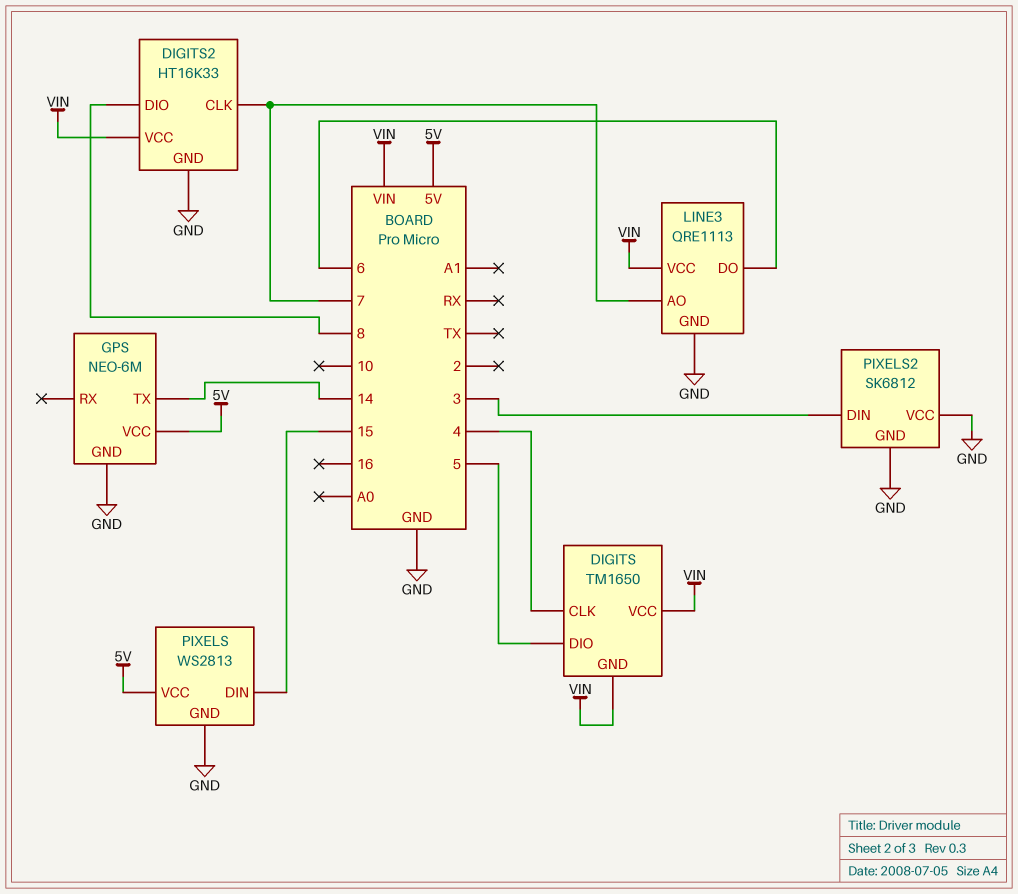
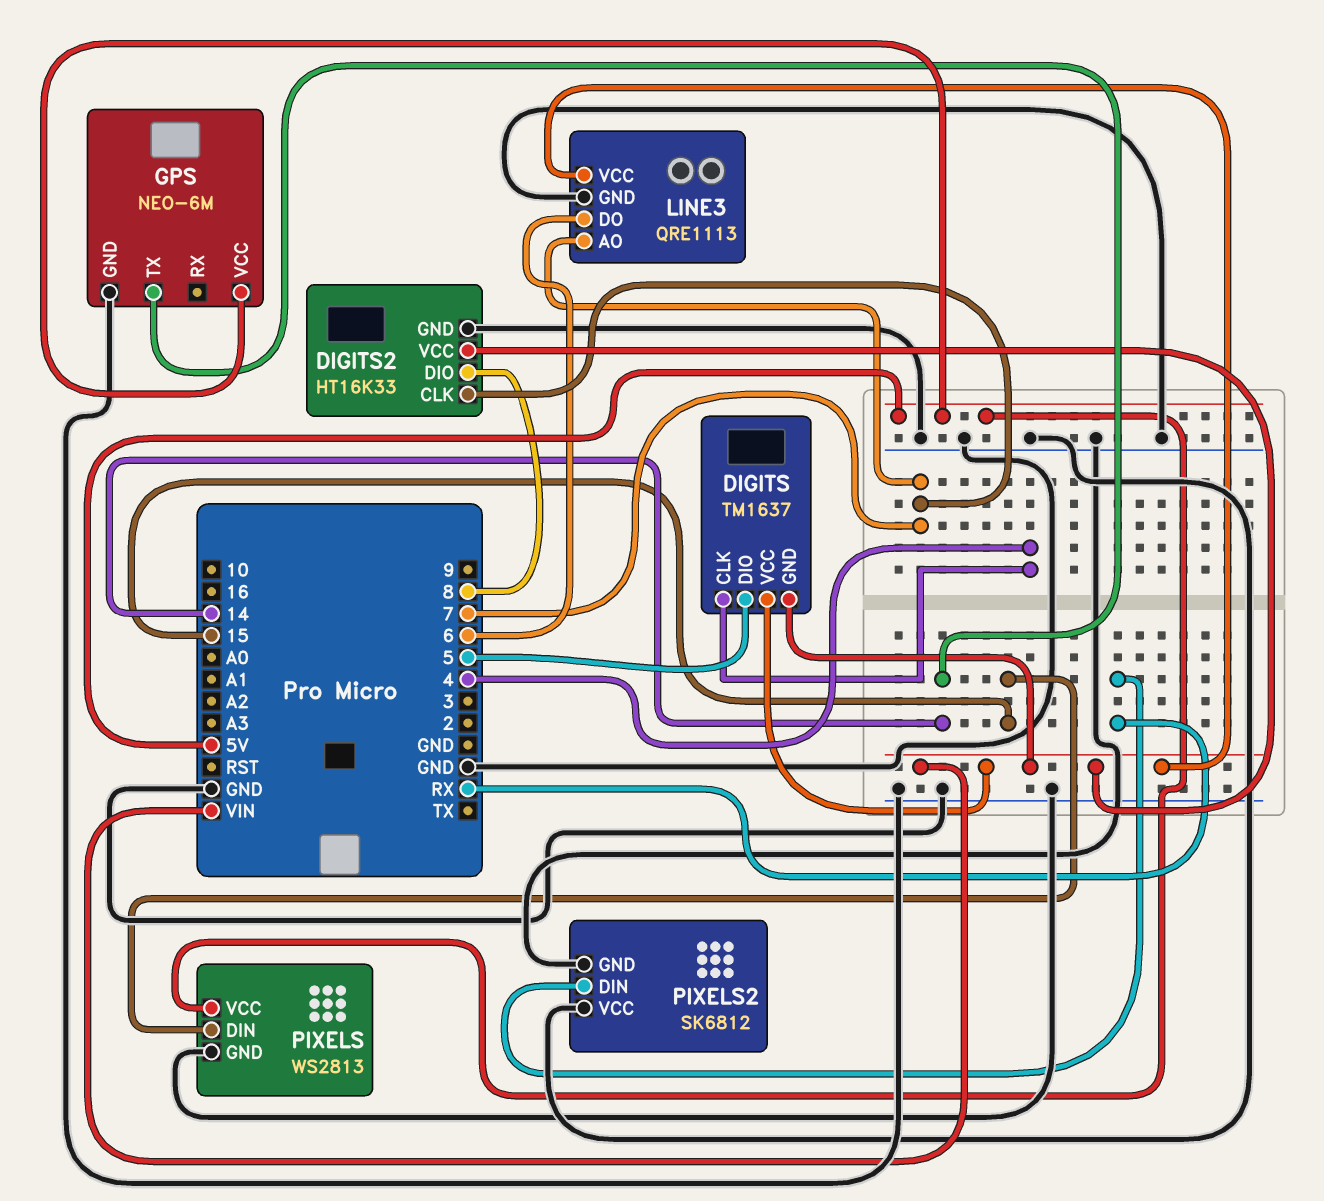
DIGITS: TM1650 -> TM1637
PIXELS2 pin DIN: 3 -> RX

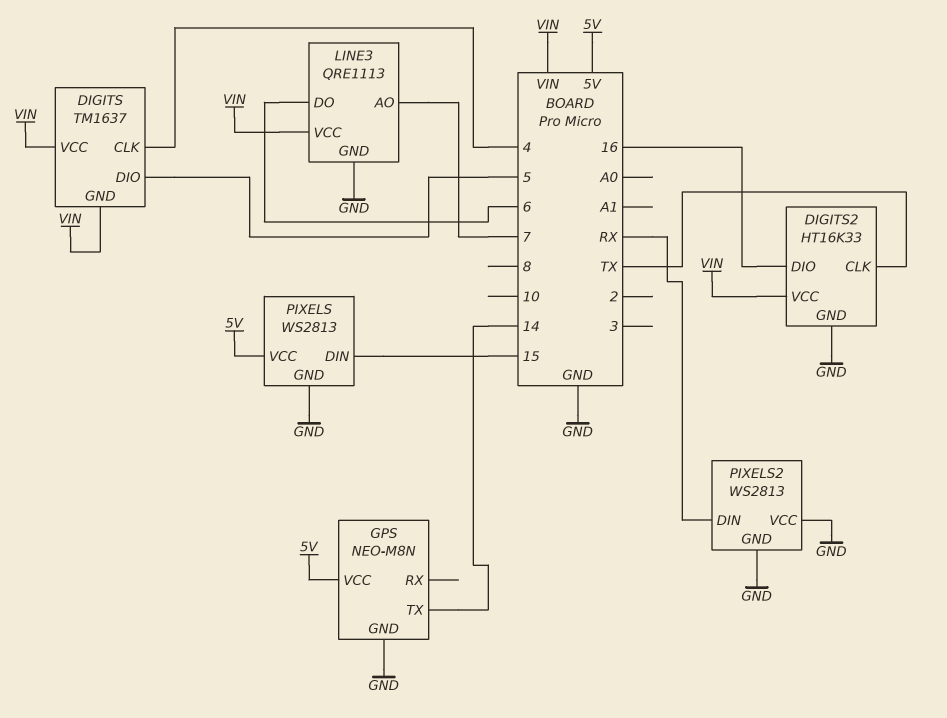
DIGITS2 pin CLK: 7 -> TX
DIGITS2 pin DIO: 8 -> 16
GPS: NEO-6M -> NEO-M8N
PIXELS2: SK6812 -> WS2813

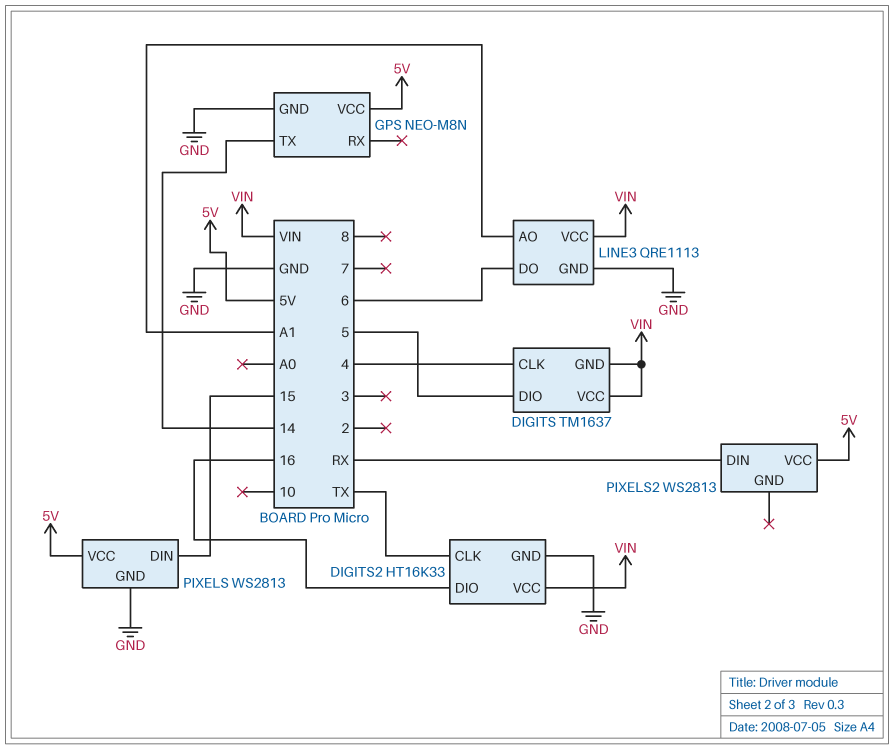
LINE3 pin AO: 7 -> A1
PIXELS2 pin GND: GND -> none
PIXELS2 pin VCC: GND -> 5V

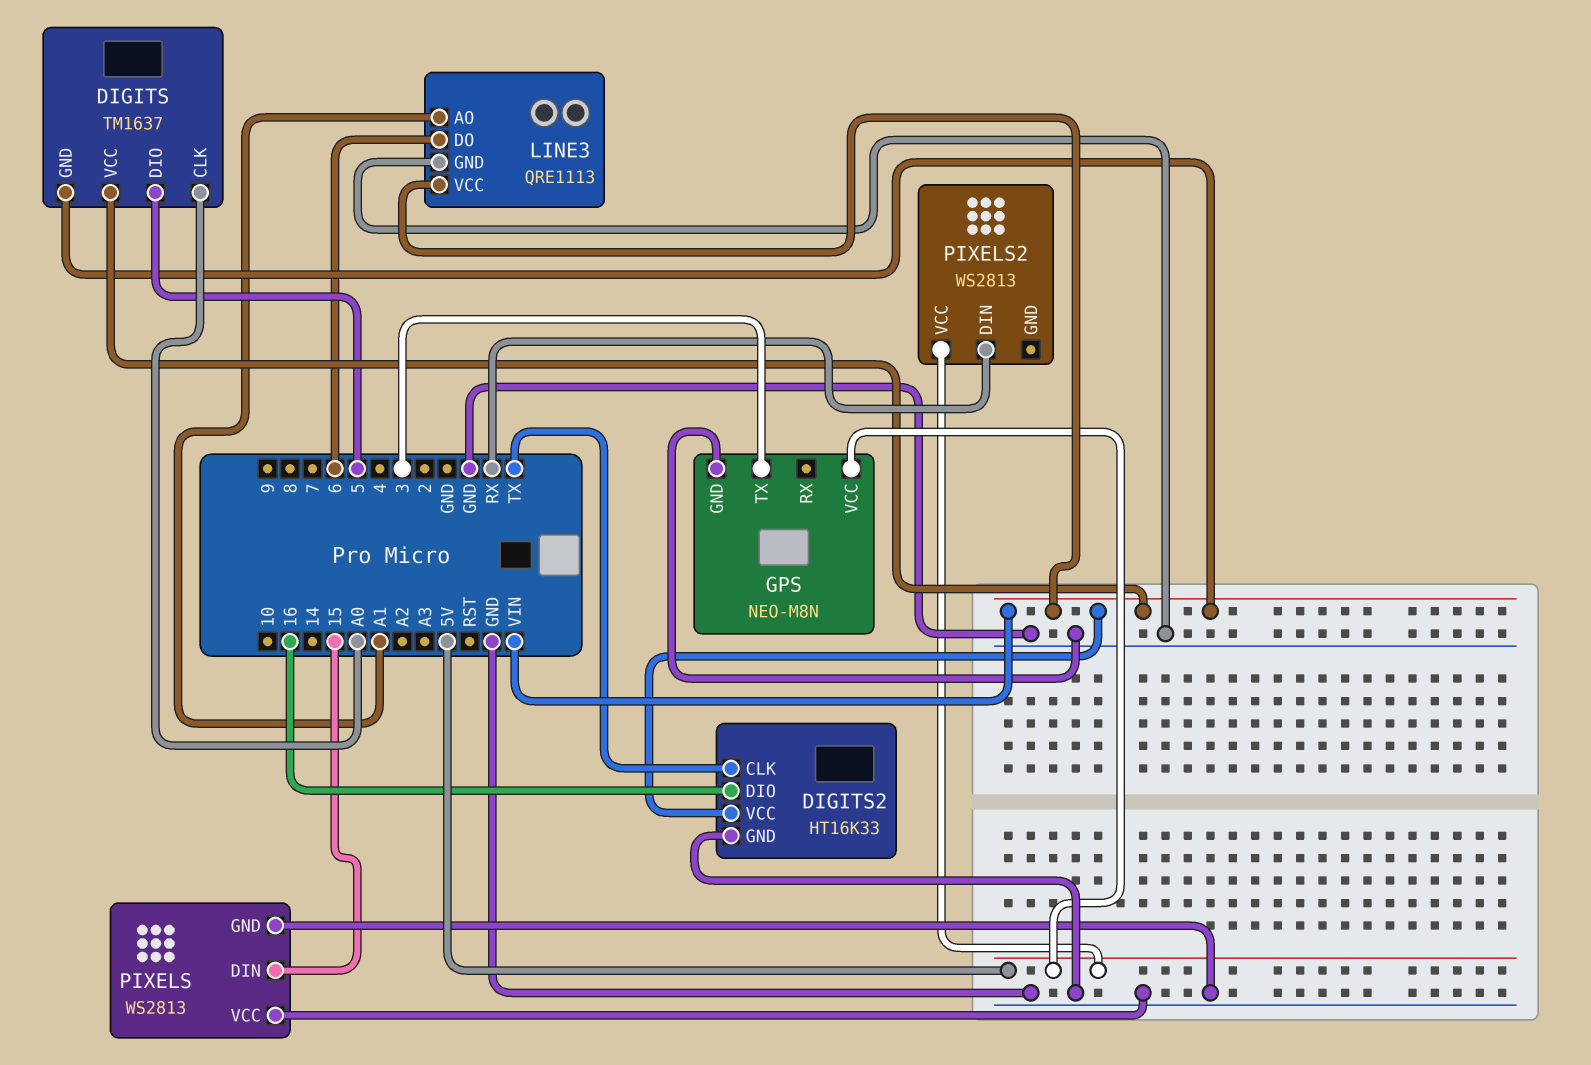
DIGITS pin CLK: 4 -> A0
GPS pin TX: 14 -> 3
PIXELS pin VCC: 5V -> GND

